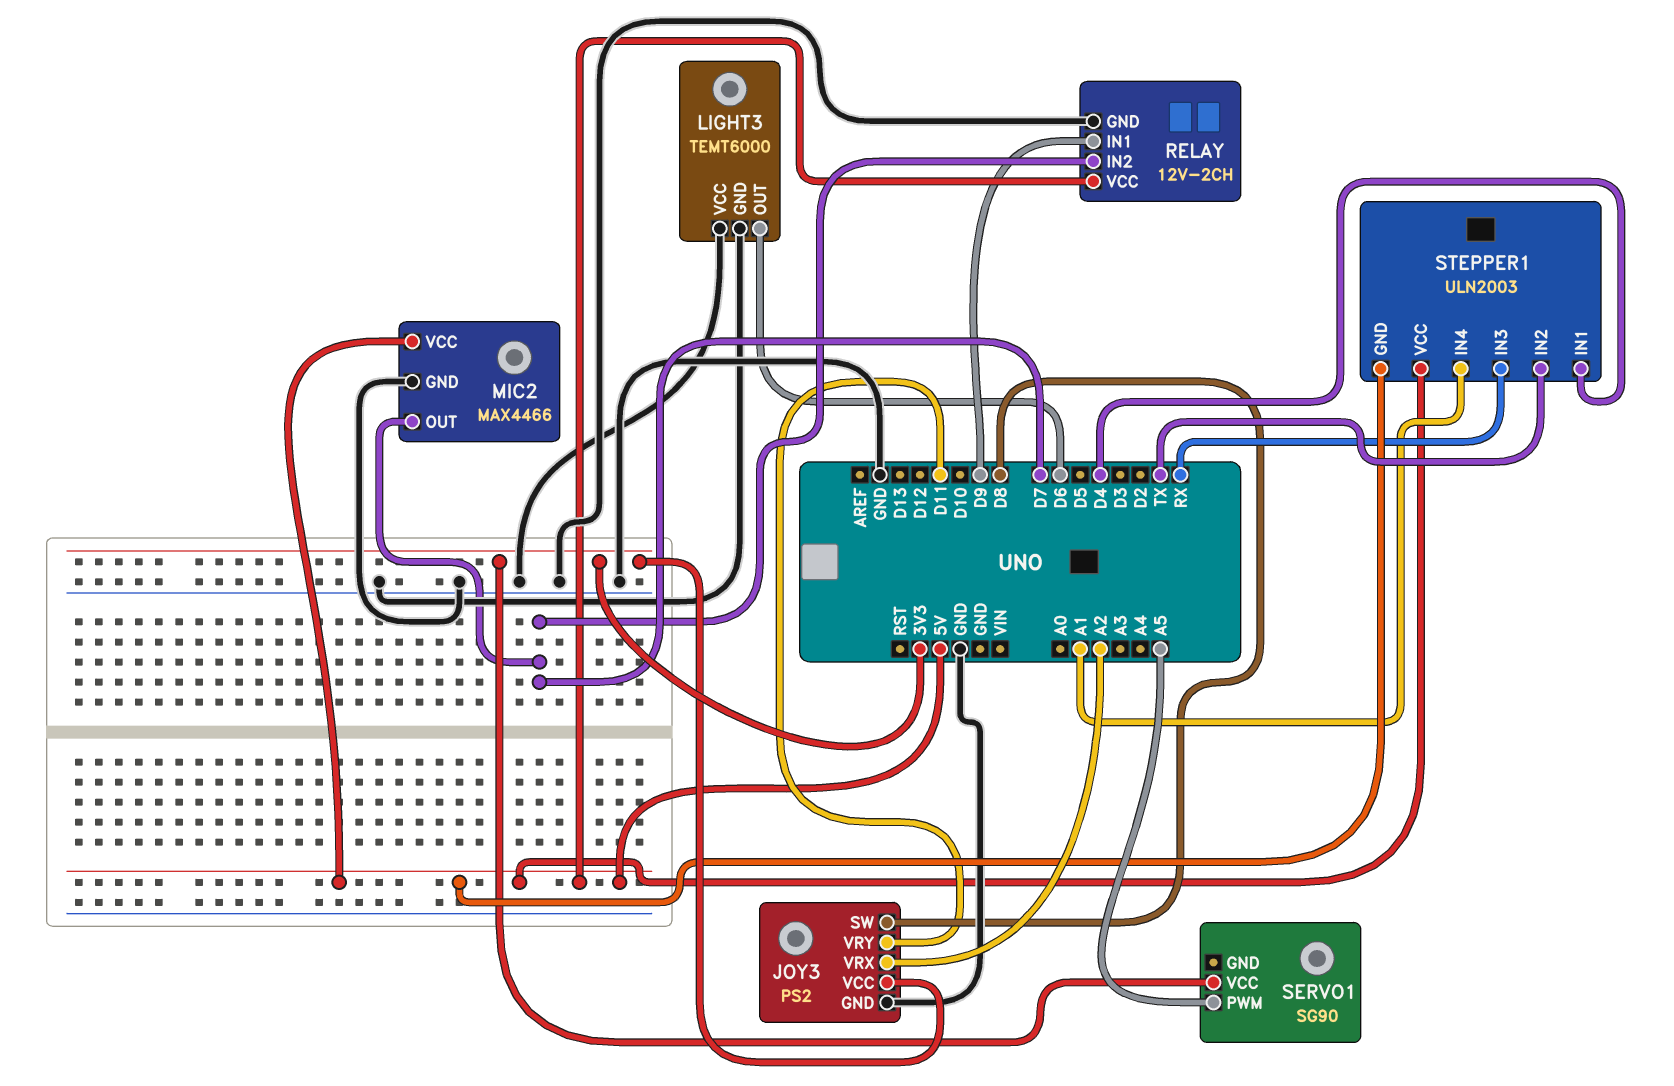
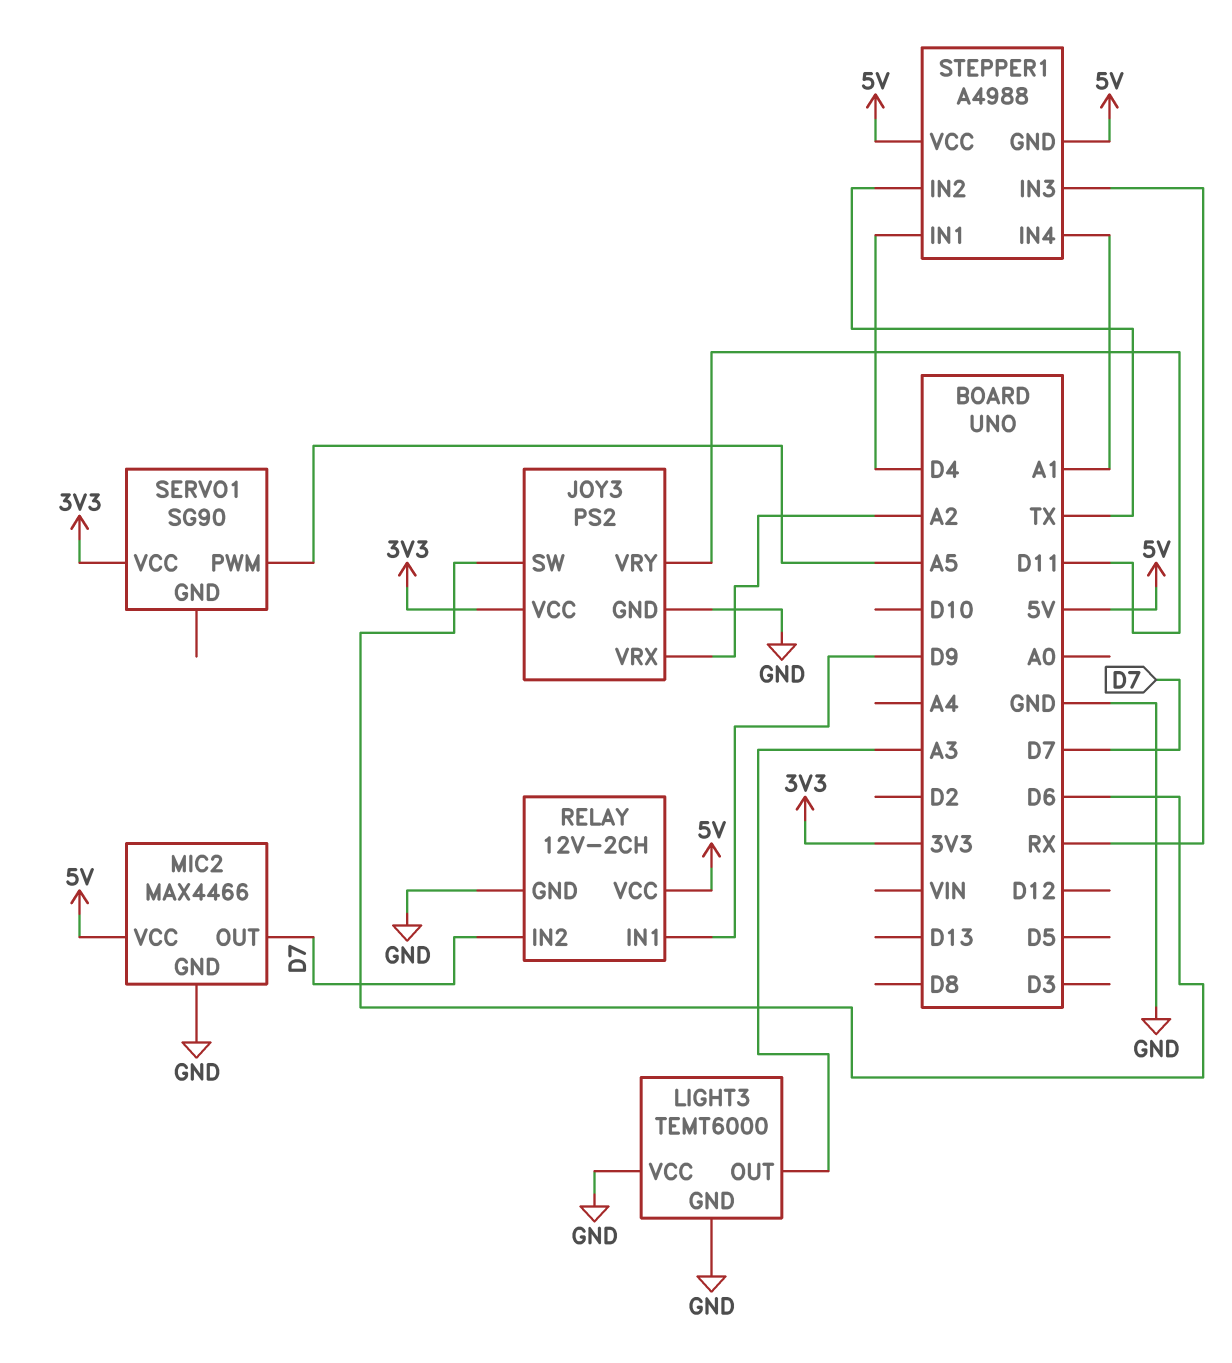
JOY3 pin SW: D8 -> D6
LIGHT3 pin OUT: D6 -> A3
STEPPER1: ULN2003 -> A4988

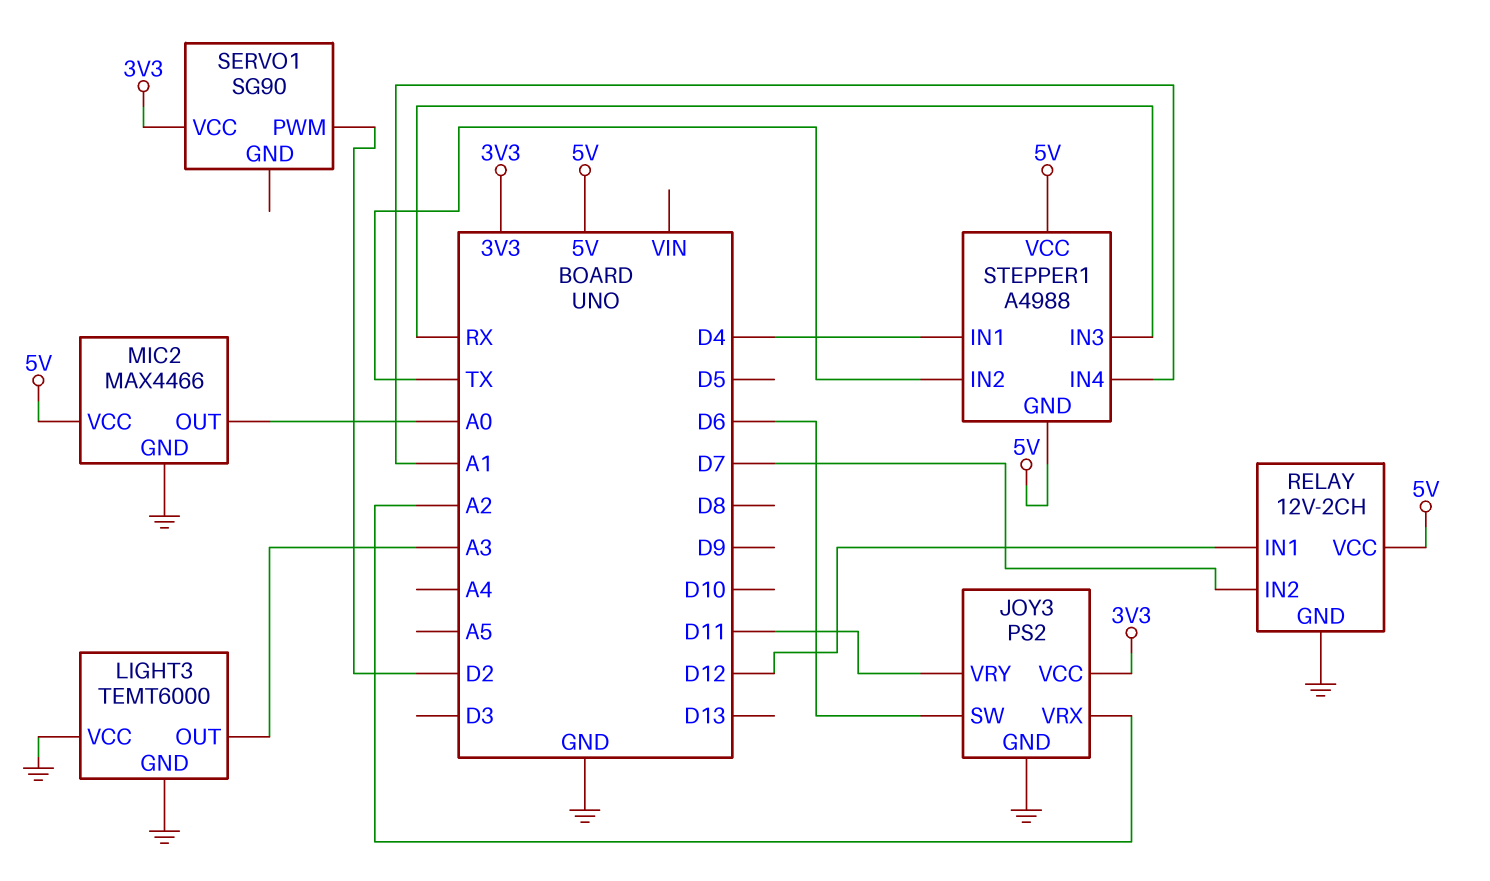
MIC2 pin OUT: D7 -> A0
RELAY pin IN1: D9 -> D12
SERVO1 pin PWM: A5 -> D2

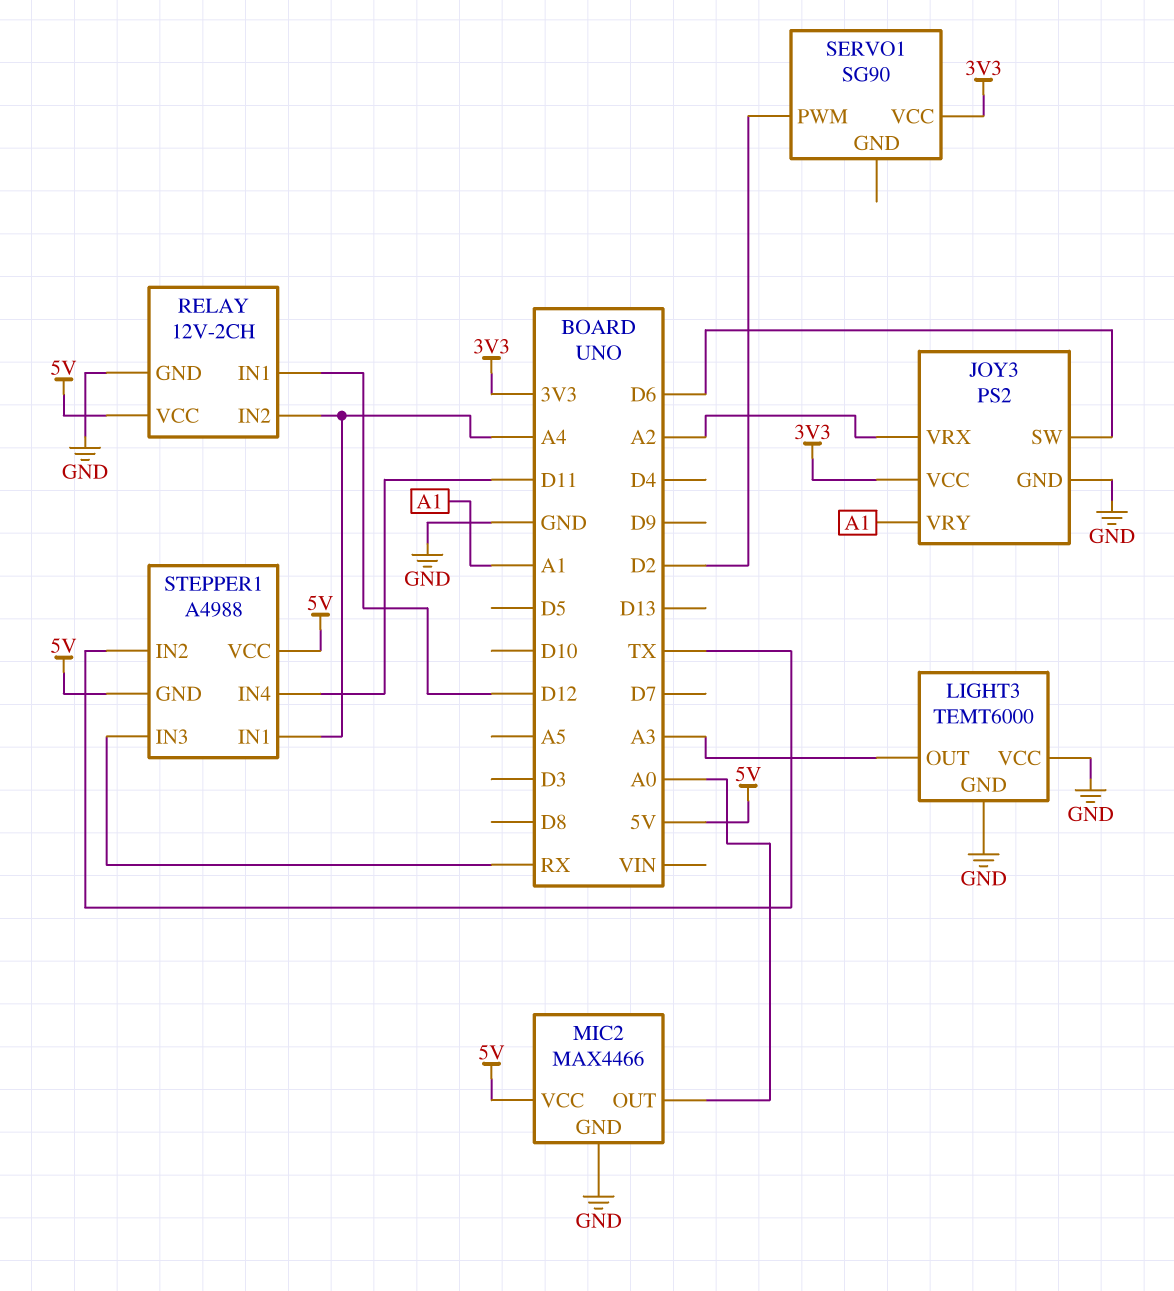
JOY3 pin VRY: D11 -> A1
RELAY pin IN2: D7 -> A4
STEPPER1 pin IN1: D4 -> A4
STEPPER1 pin IN4: A1 -> D11

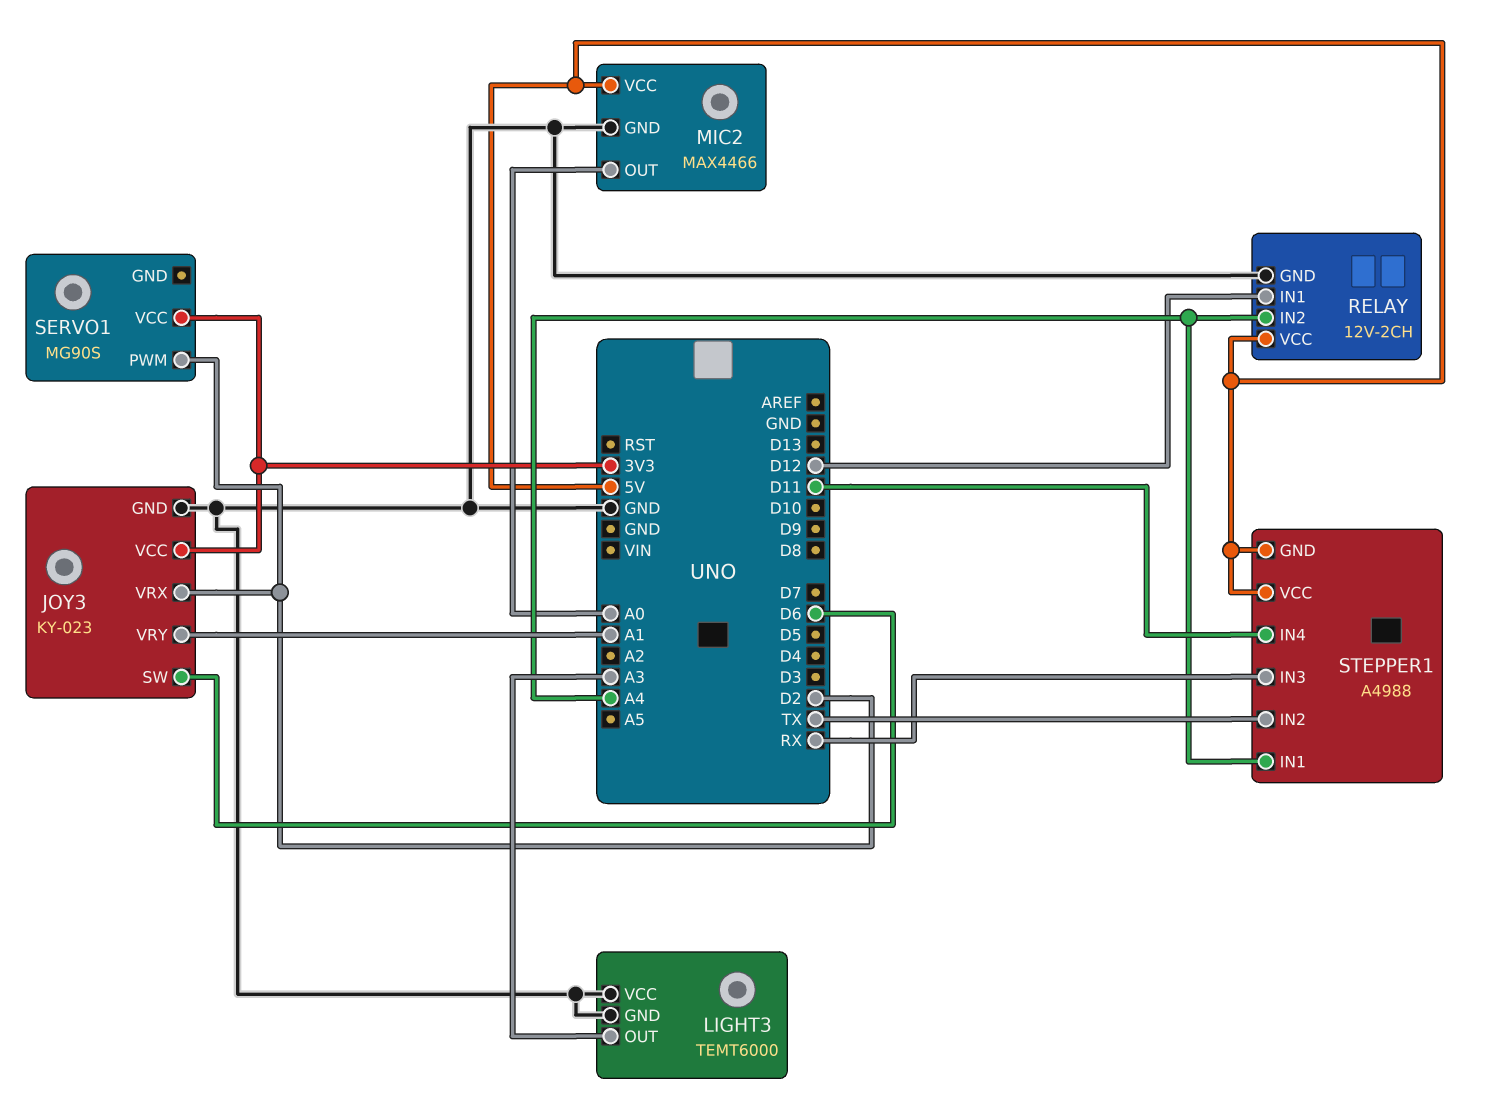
JOY3: PS2 -> KY-023
JOY3 pin VRX: A2 -> D2
SERVO1: SG90 -> MG90S

